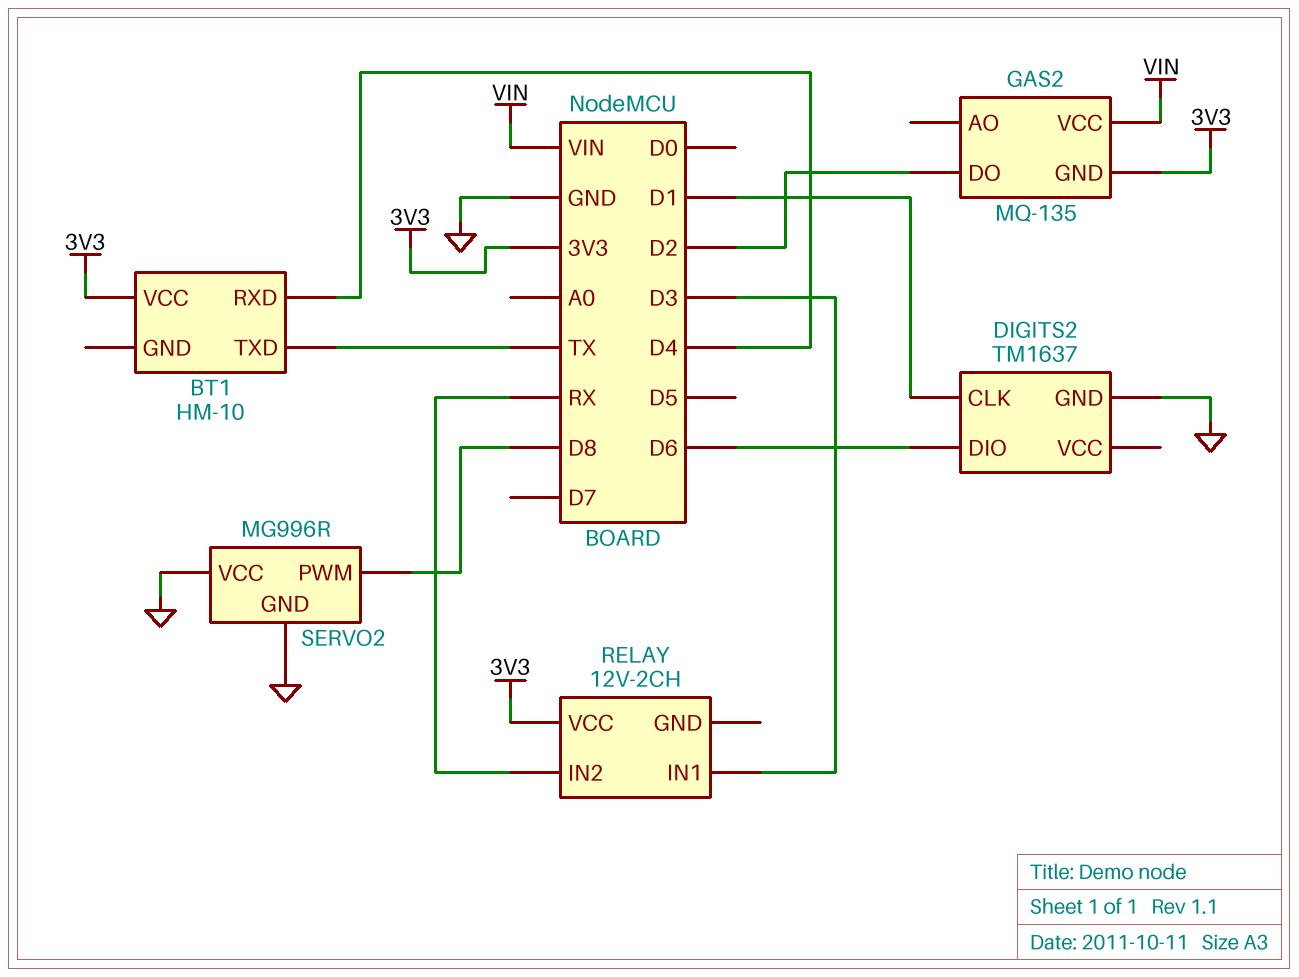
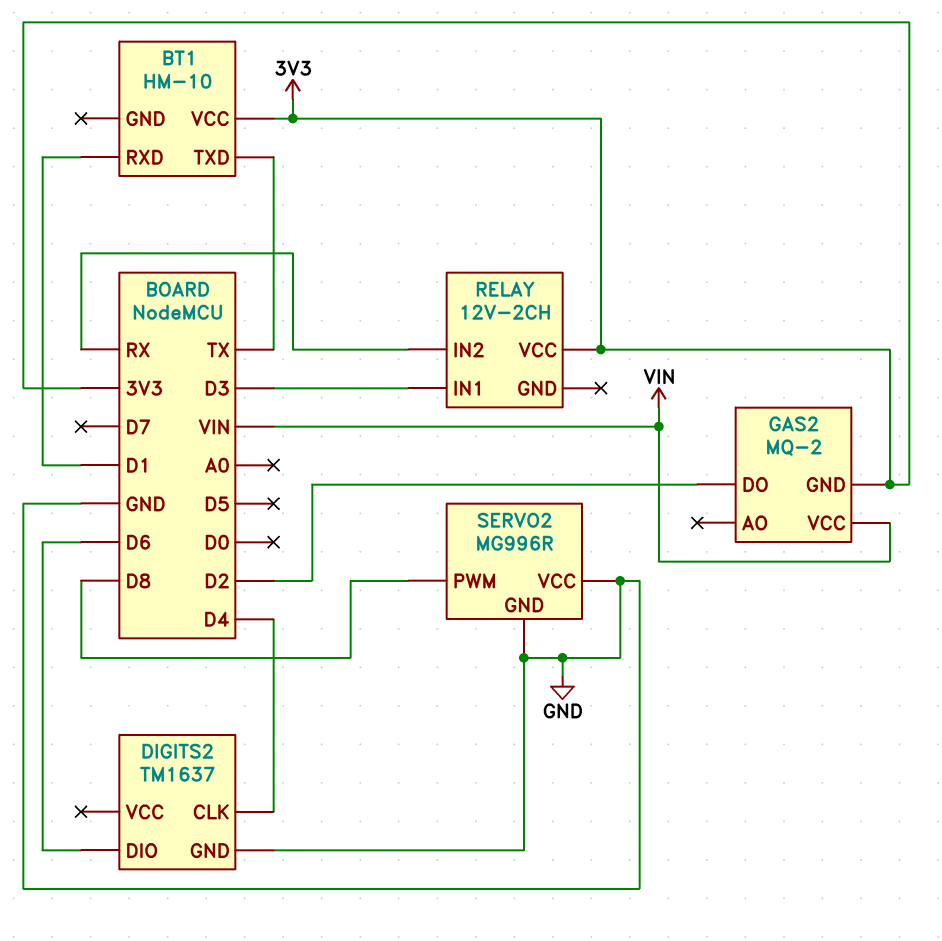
BT1 pin RXD: D4 -> D1
DIGITS2 pin CLK: D1 -> D4
GAS2: MQ-135 -> MQ-2

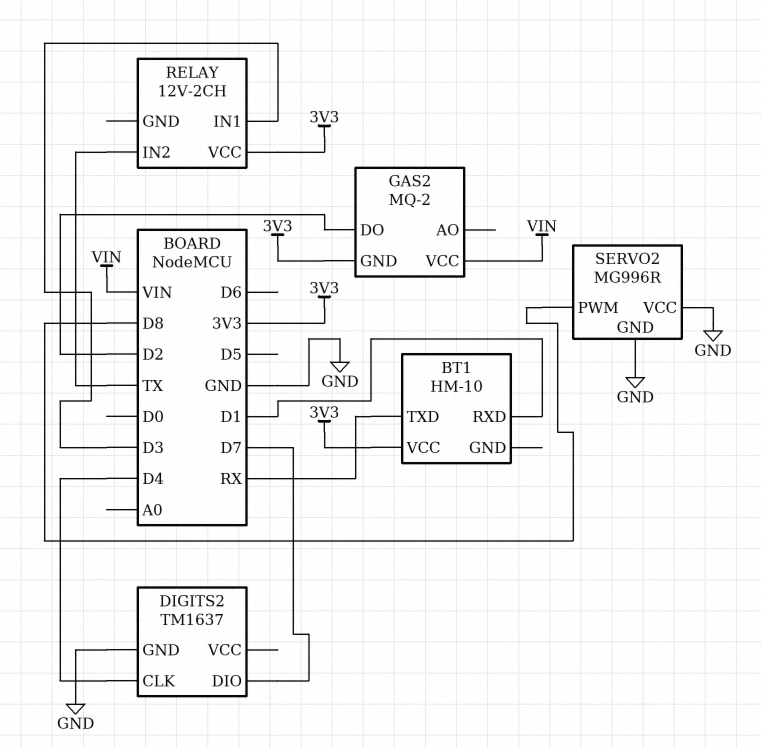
BT1 pin TXD: TX -> RX
DIGITS2 pin DIO: D6 -> D7
RELAY pin IN2: RX -> TX

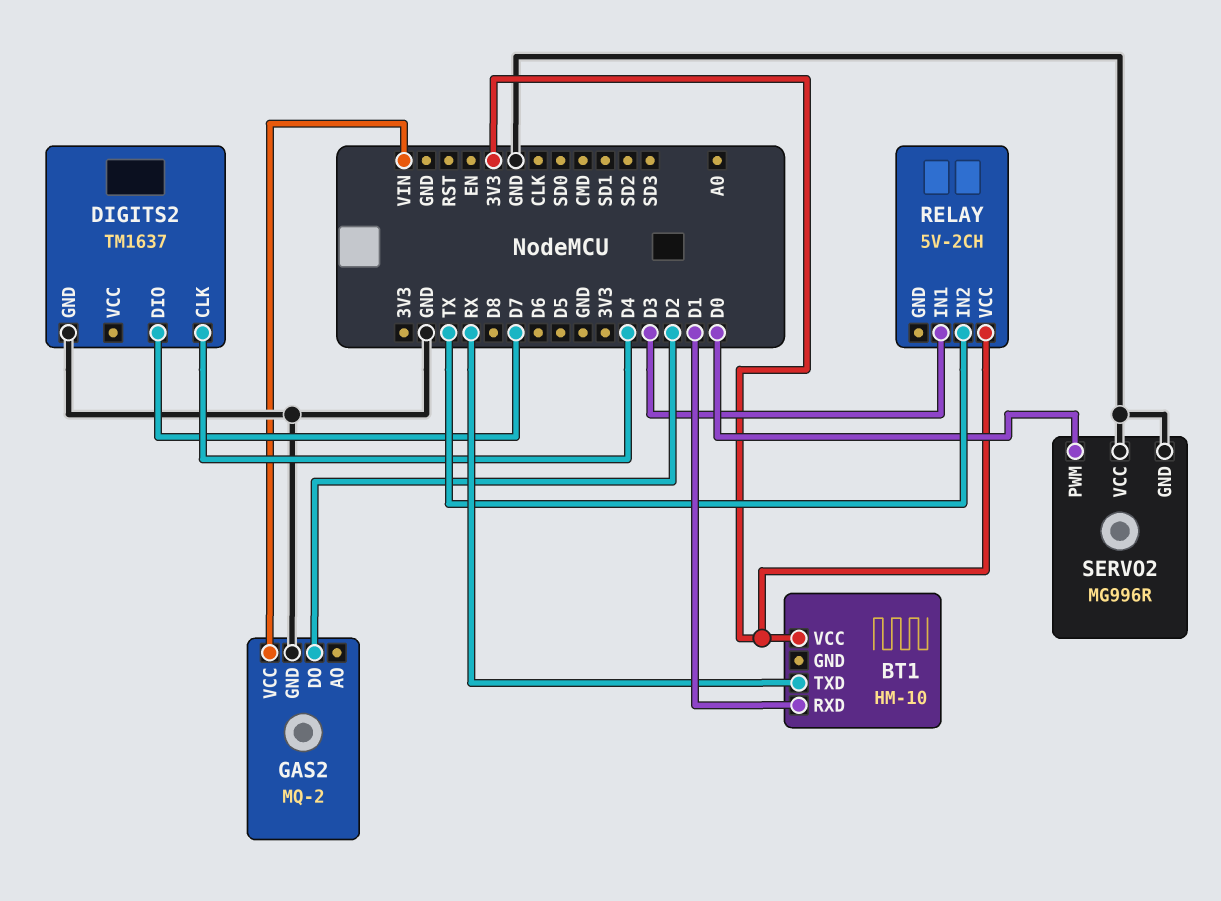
GAS2 pin GND: 3V3 -> GND
RELAY: 12V-2CH -> 5V-2CH
SERVO2 pin PWM: D8 -> D0

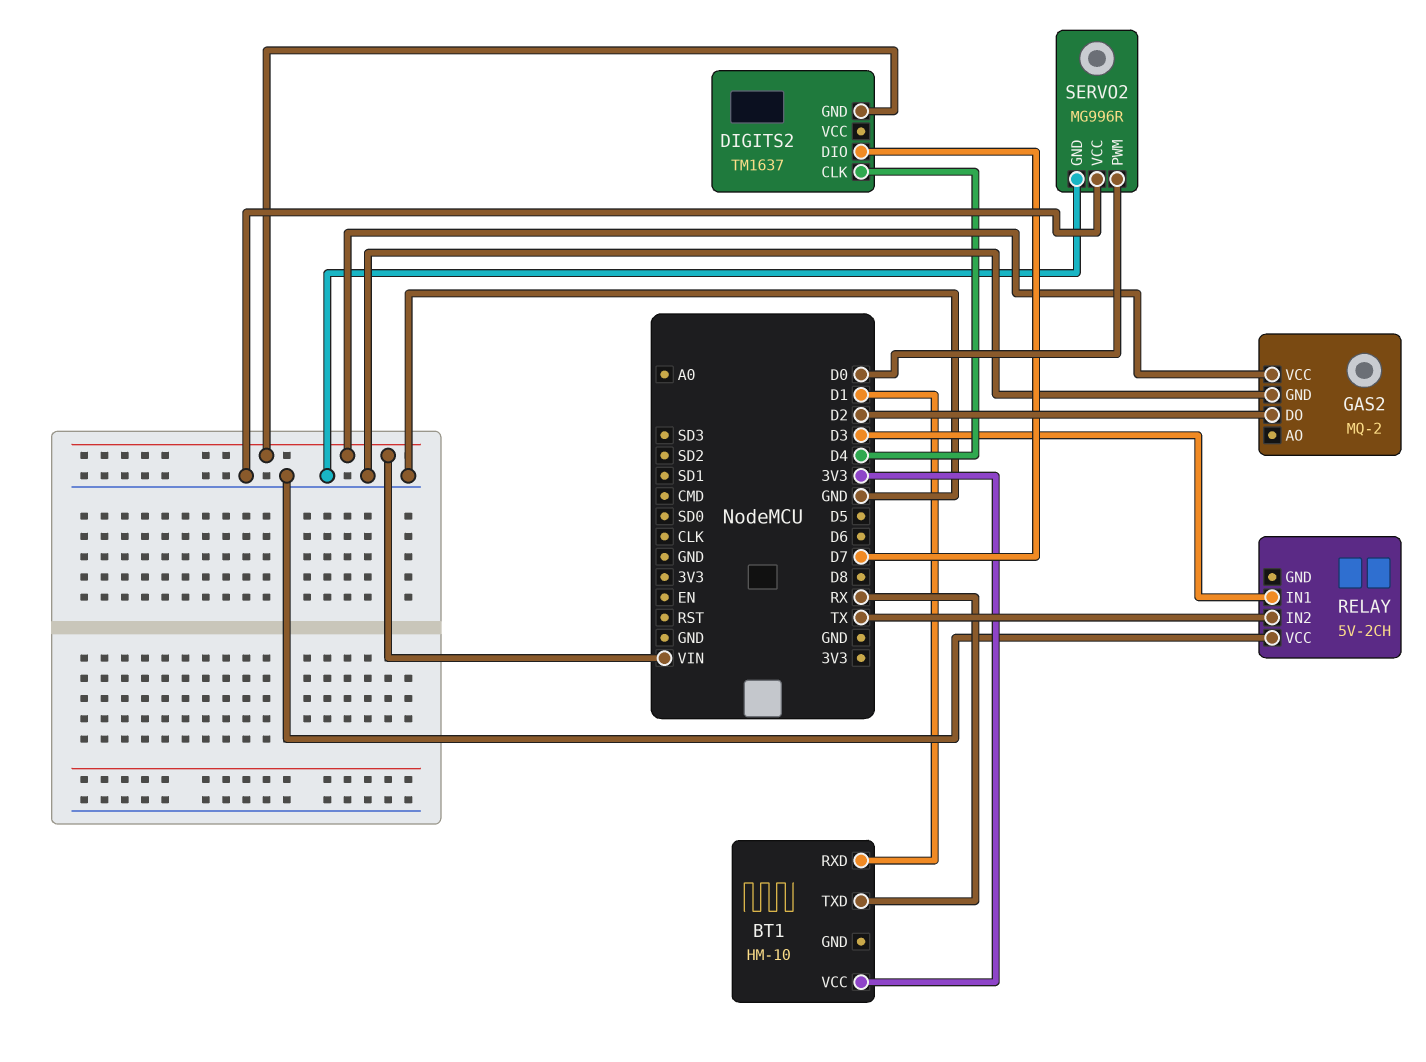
DIGITS2 pin GND: GND -> VIN
RELAY pin VCC: 3V3 -> GND

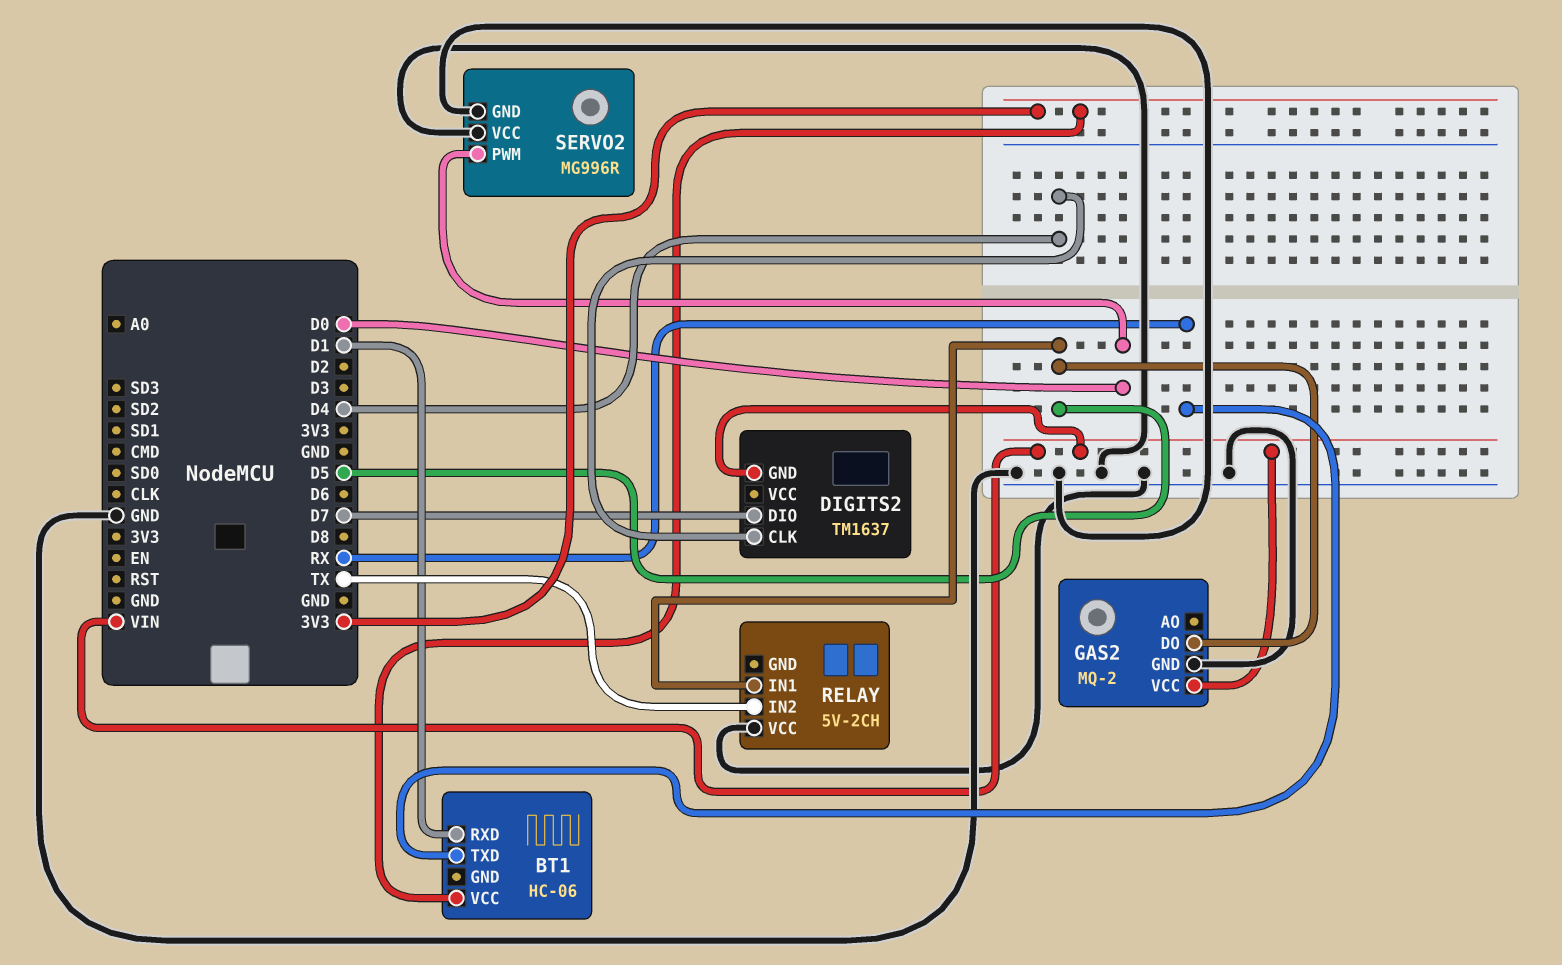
BT1: HM-10 -> HC-06
GAS2 pin DO: D2 -> D5
RELAY pin IN1: D3 -> D5

